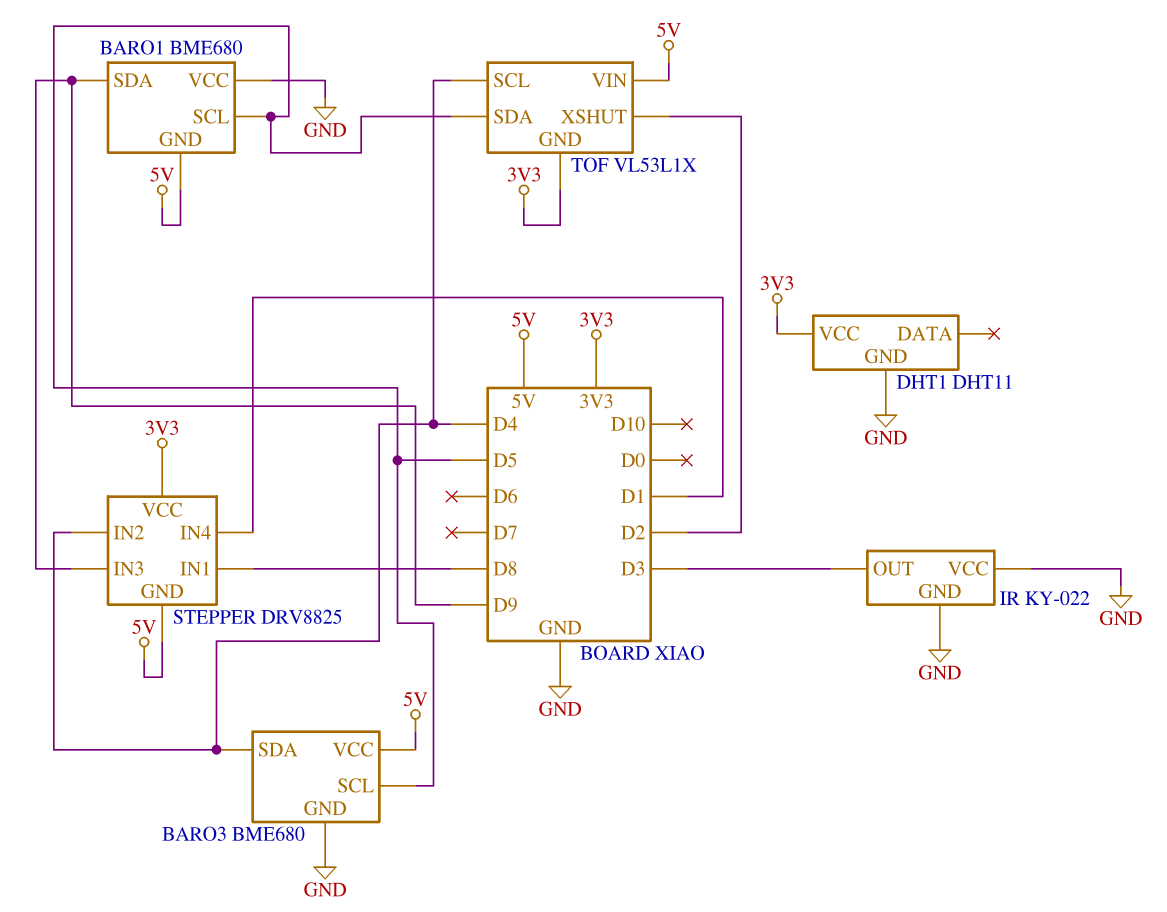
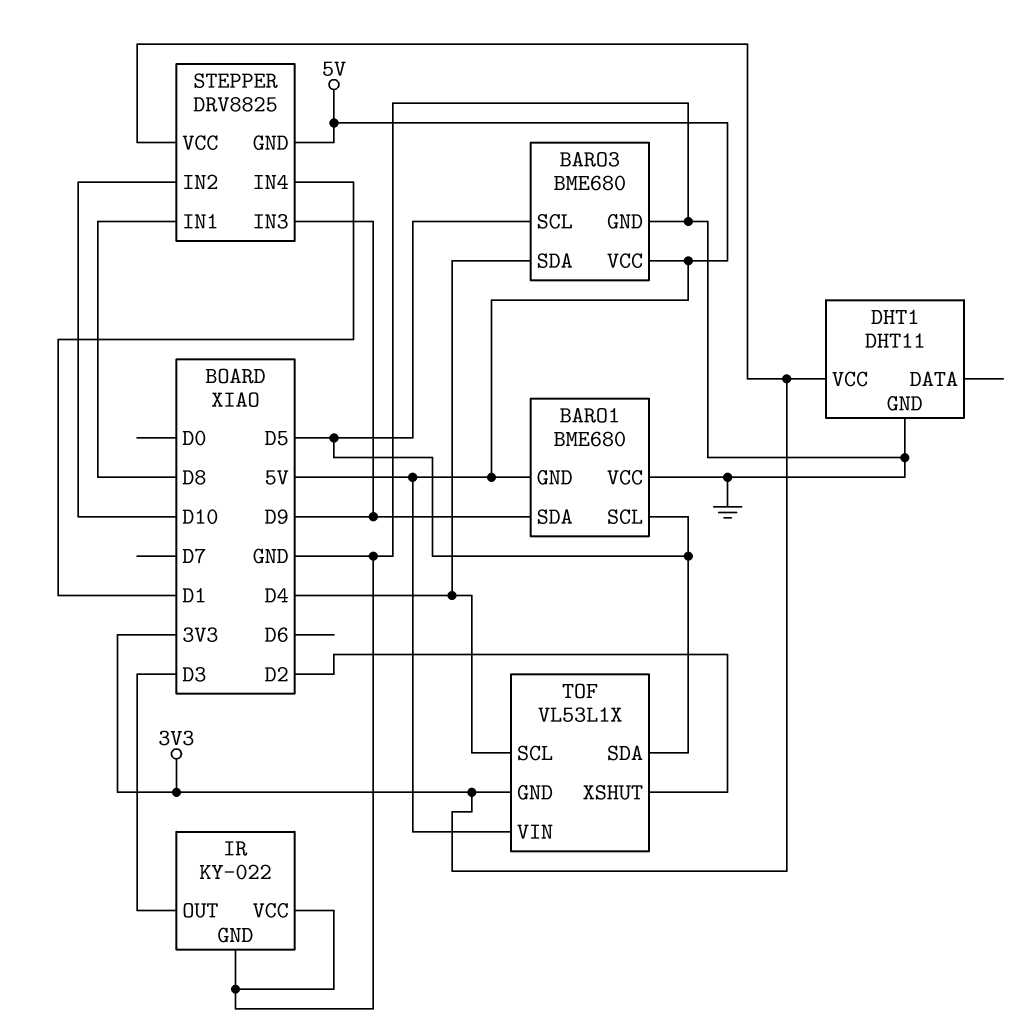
STEPPER pin IN2: D4 -> D10

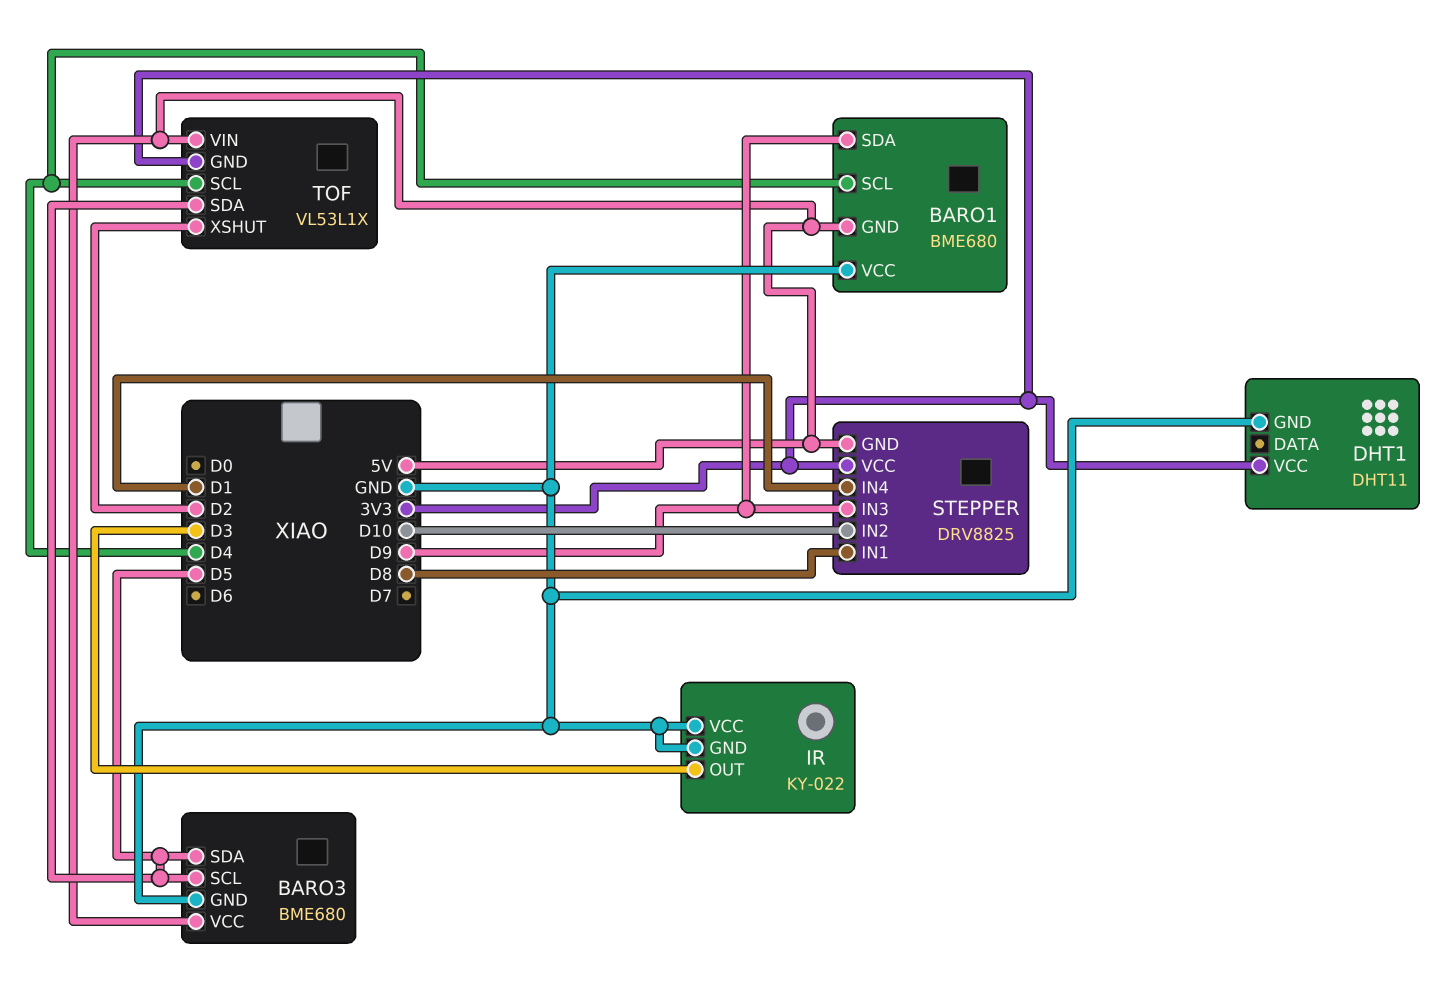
BARO1 pin SCL: D5 -> D4
BARO3 pin SDA: D4 -> D5

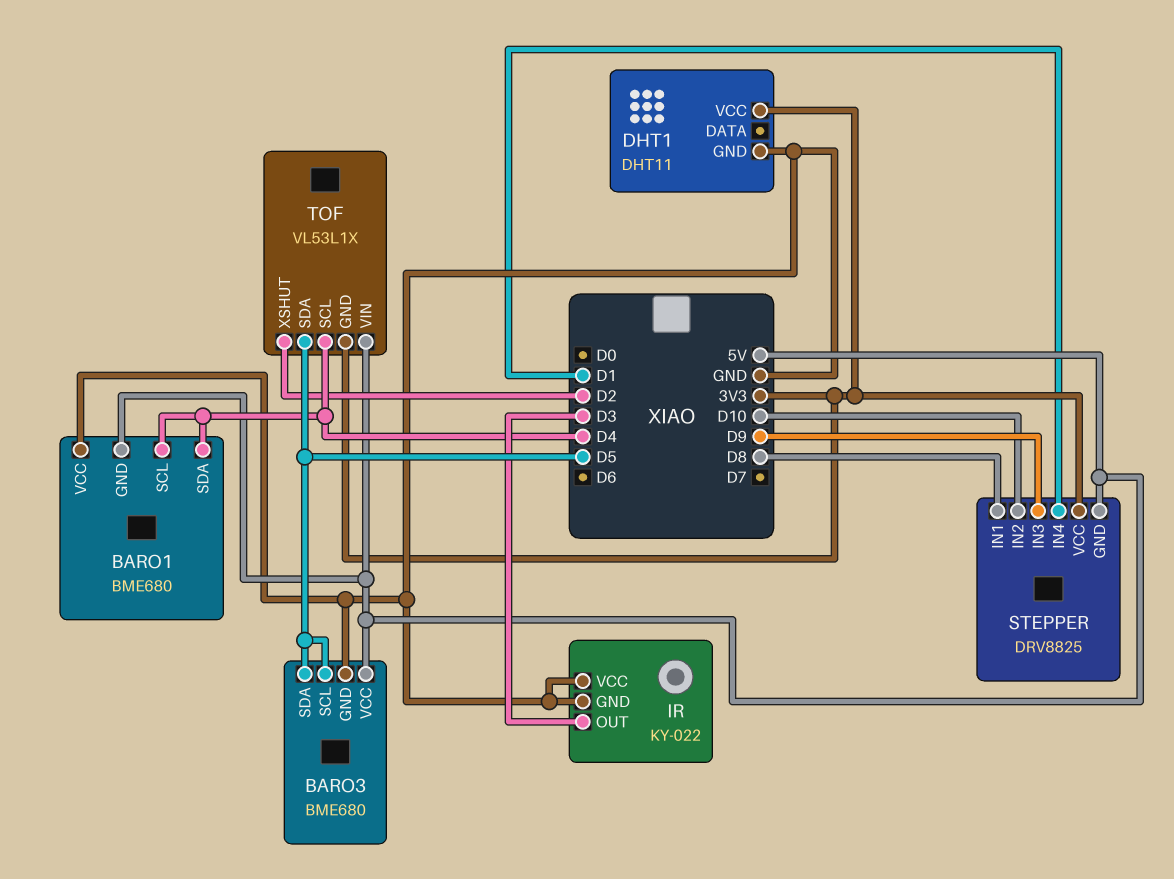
BARO1 pin SDA: D9 -> D4

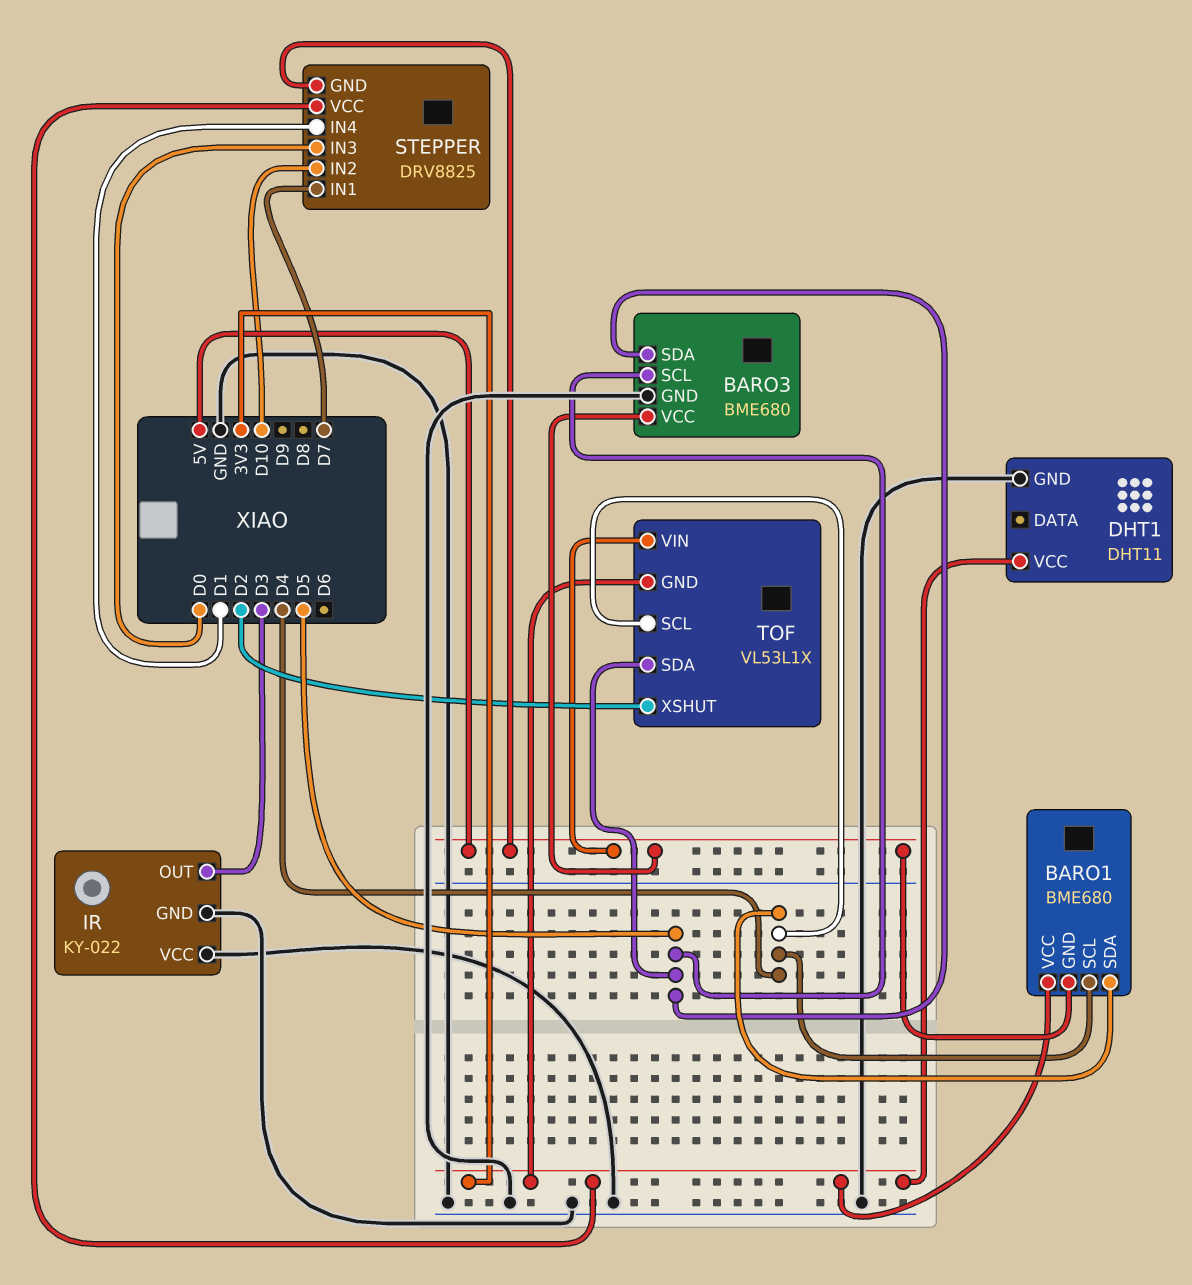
BARO1 pin VCC: GND -> 3V3
STEPPER pin IN1: D8 -> D7
STEPPER pin IN3: D9 -> D0

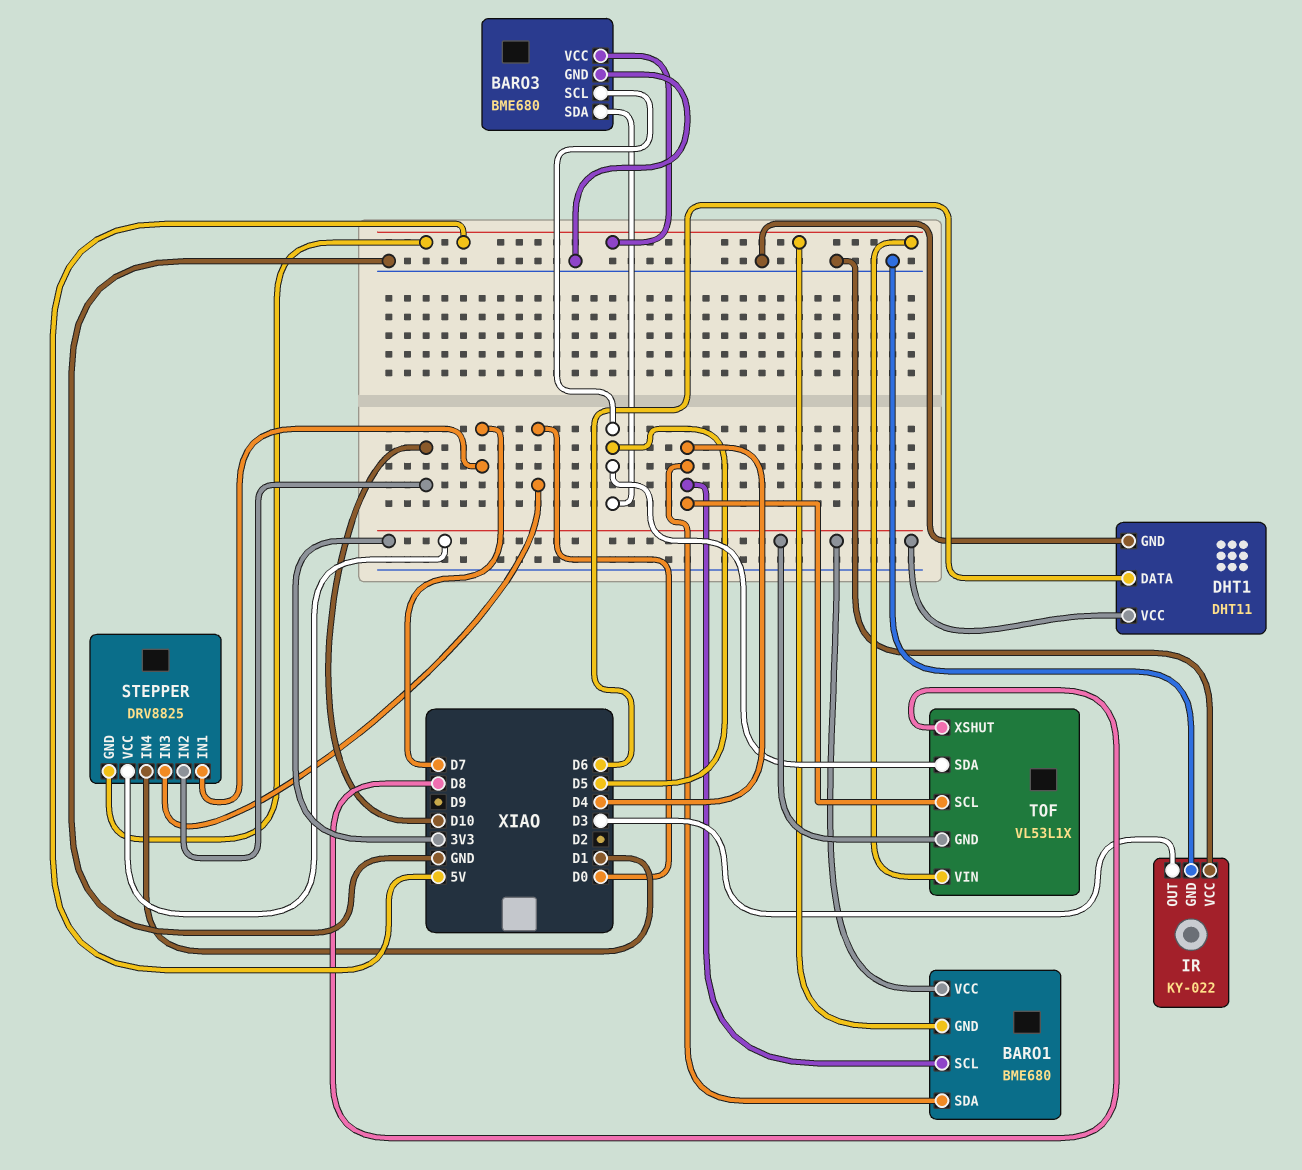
DHT1 pin DATA: none -> D6
TOF pin XSHUT: D2 -> D8

